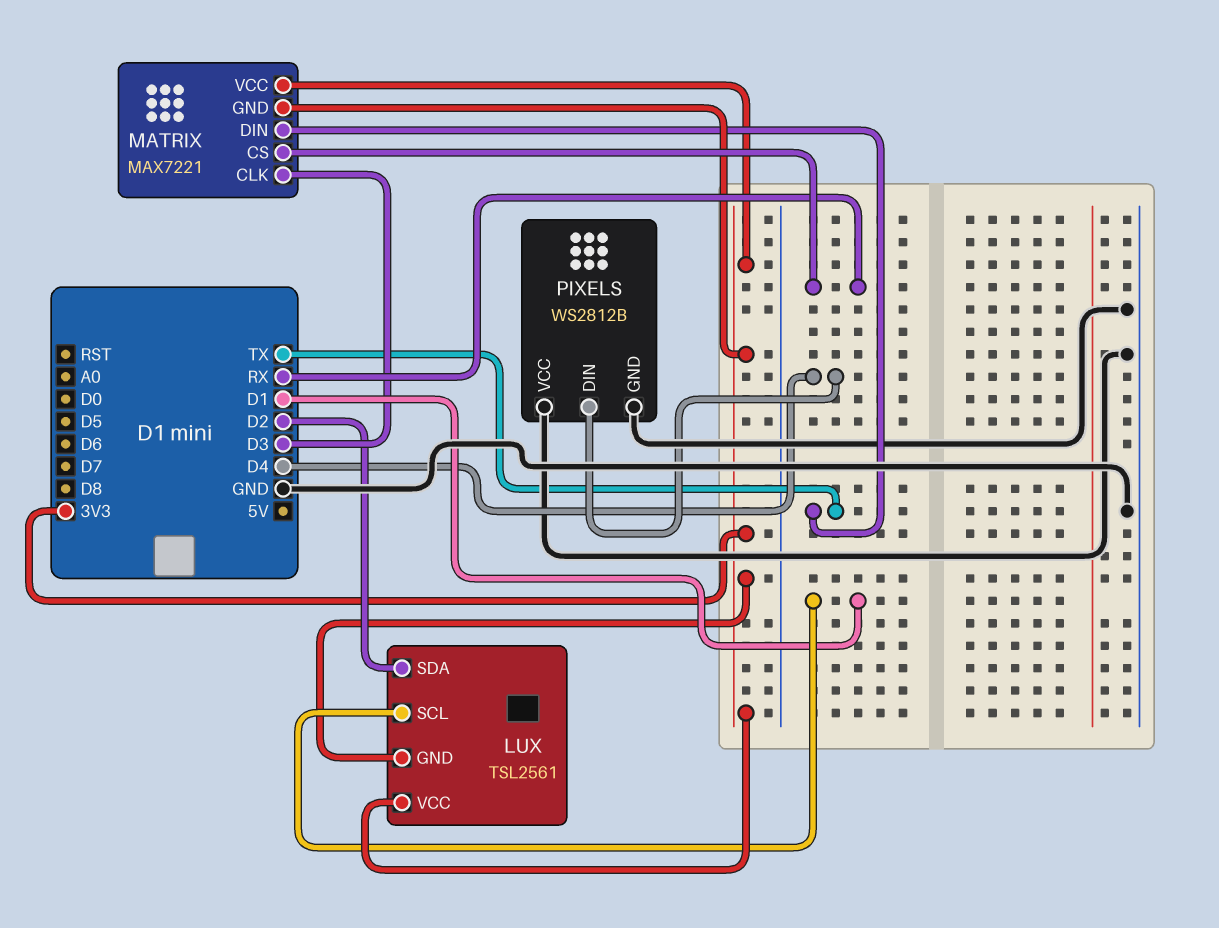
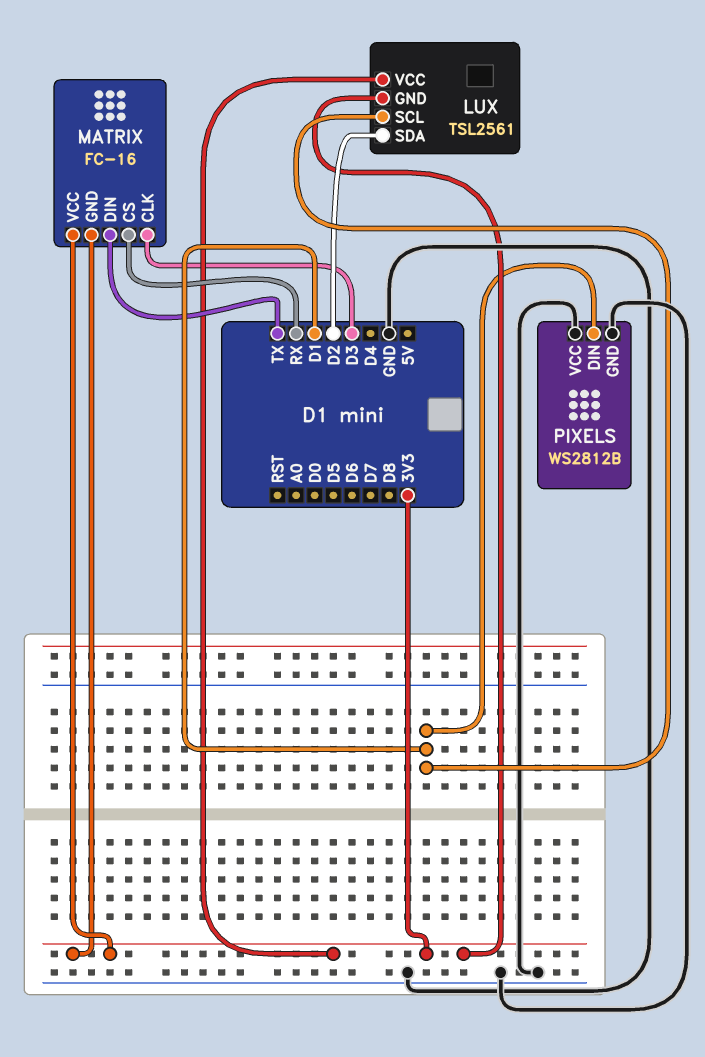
MATRIX: MAX7221 -> FC-16
PIXELS pin DIN: D4 -> D1

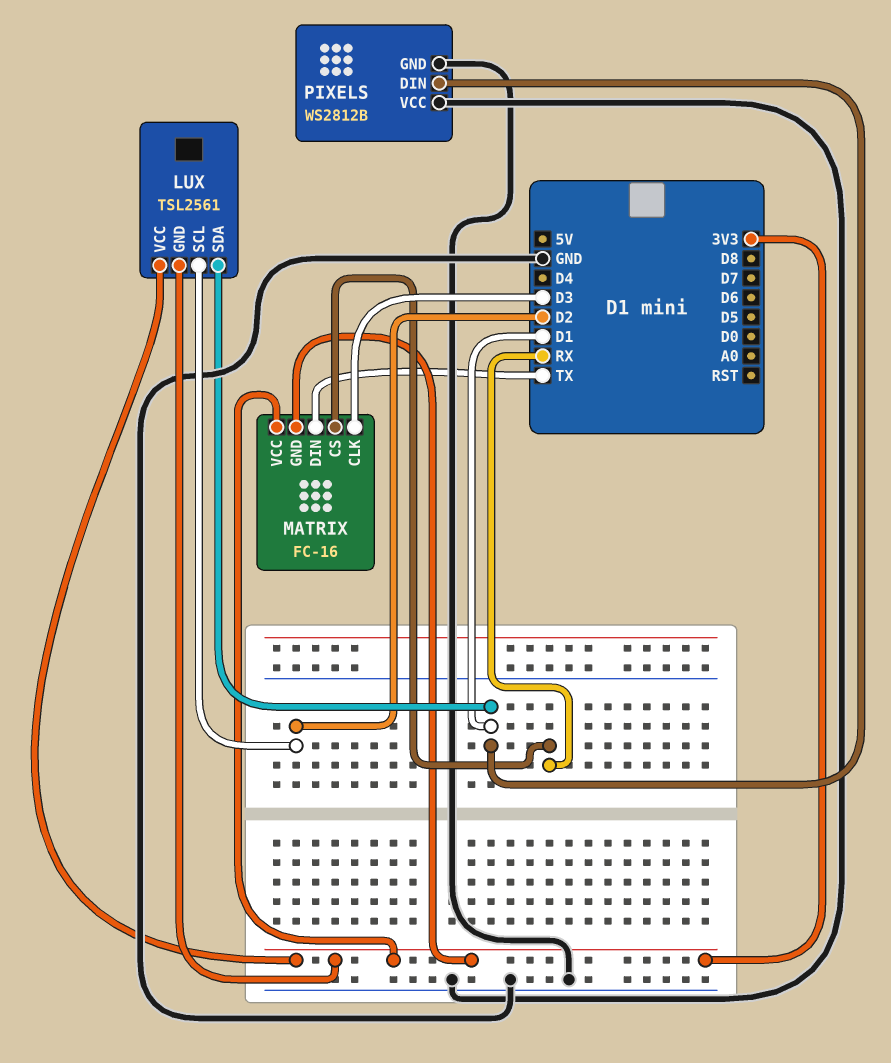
LUX pin SCL: D1 -> D2
LUX pin SDA: D2 -> D1

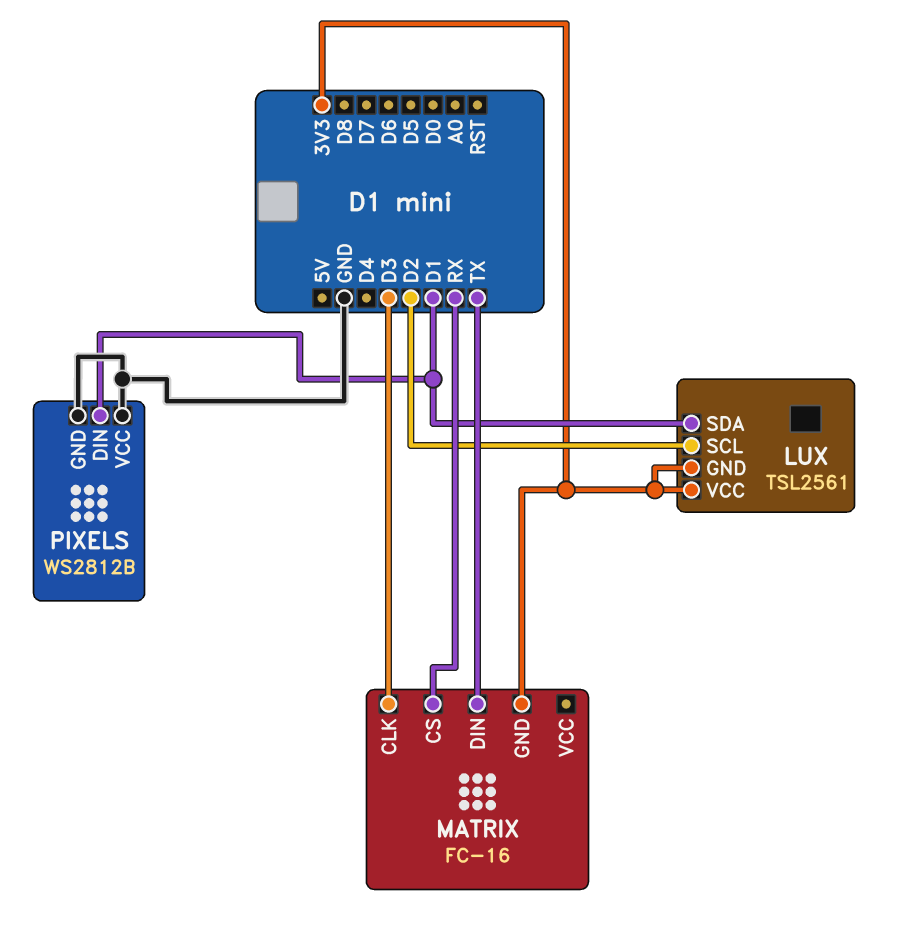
MATRIX pin VCC: 3V3 -> none

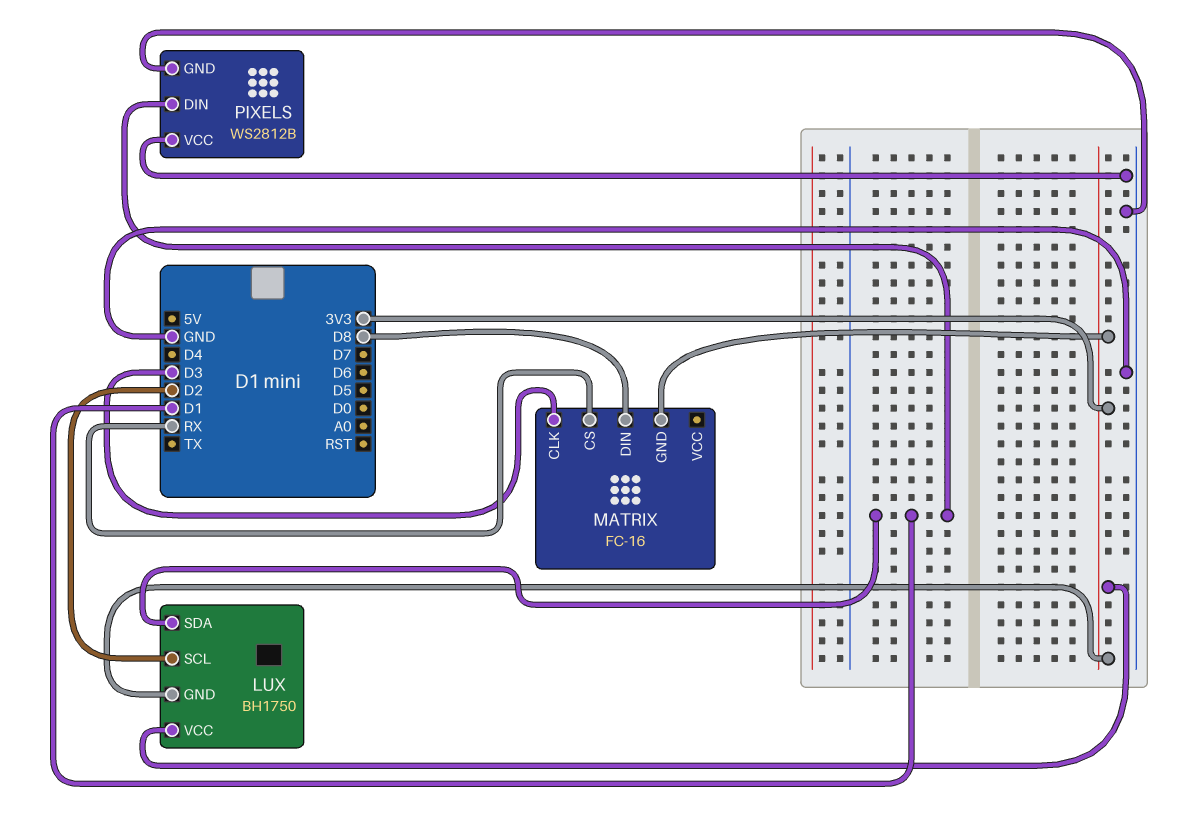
LUX: TSL2561 -> BH1750
MATRIX pin DIN: TX -> D8

